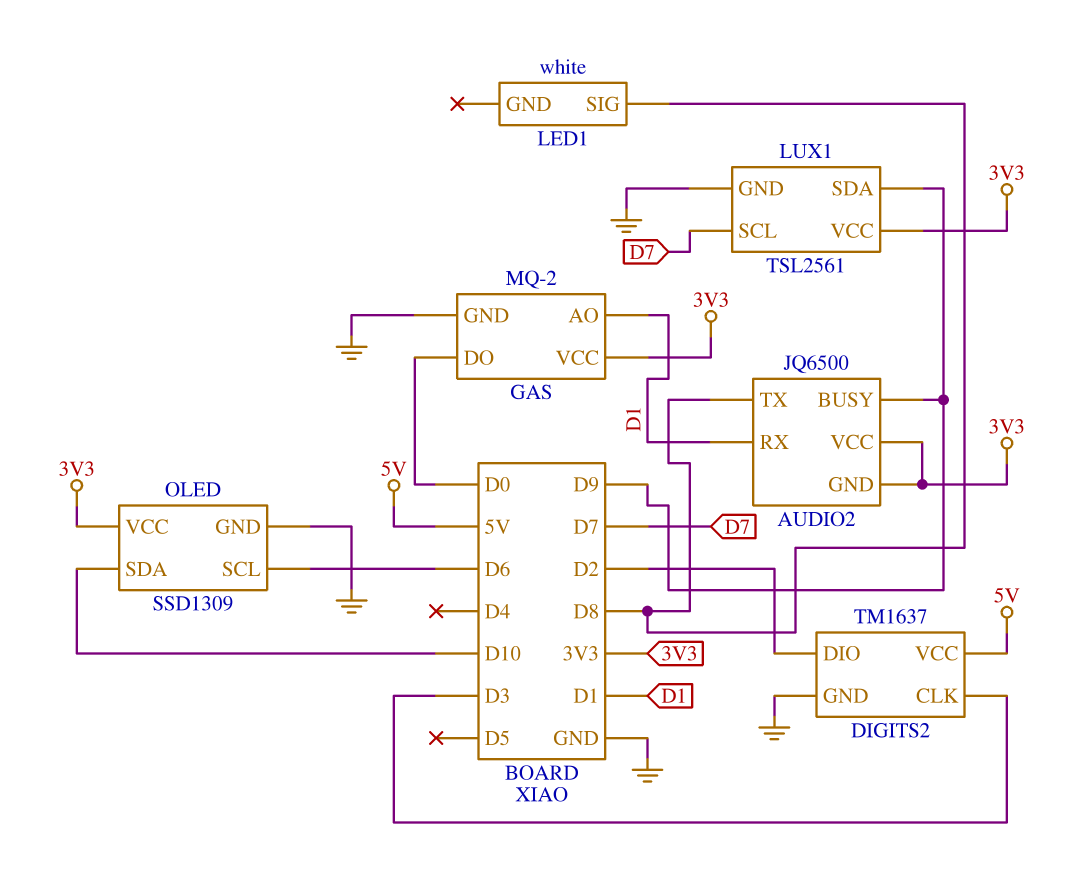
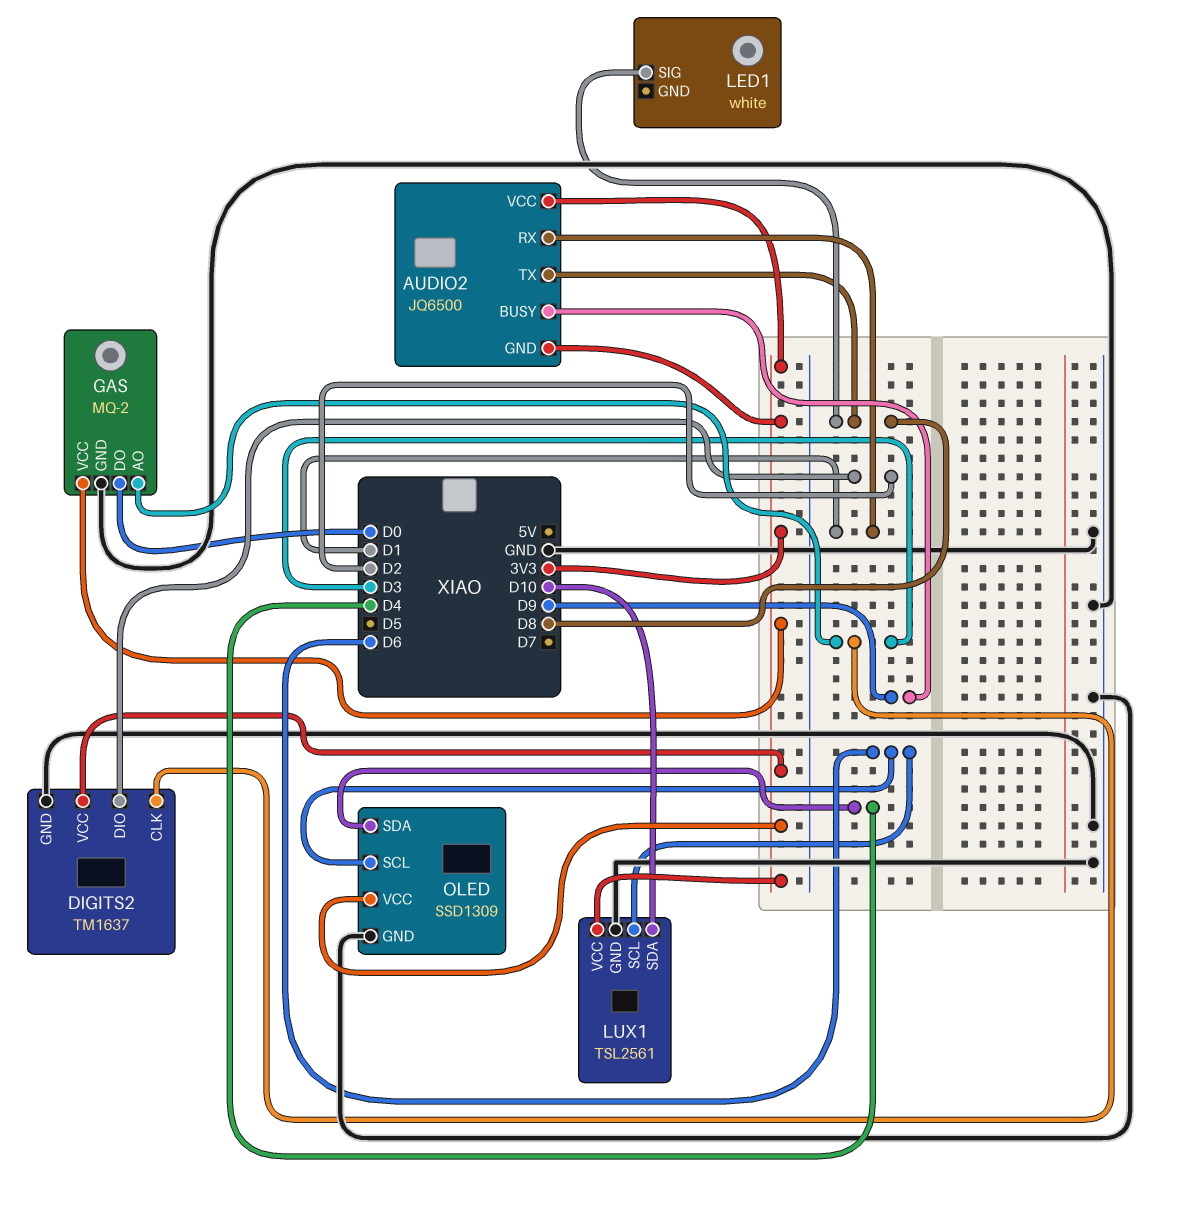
DIGITS2 pin VCC: 5V -> 3V3
GAS pin AO: D1 -> D3
LUX1 pin SCL: D7 -> D6
LUX1 pin SDA: D9 -> D10
OLED pin SDA: D10 -> D4

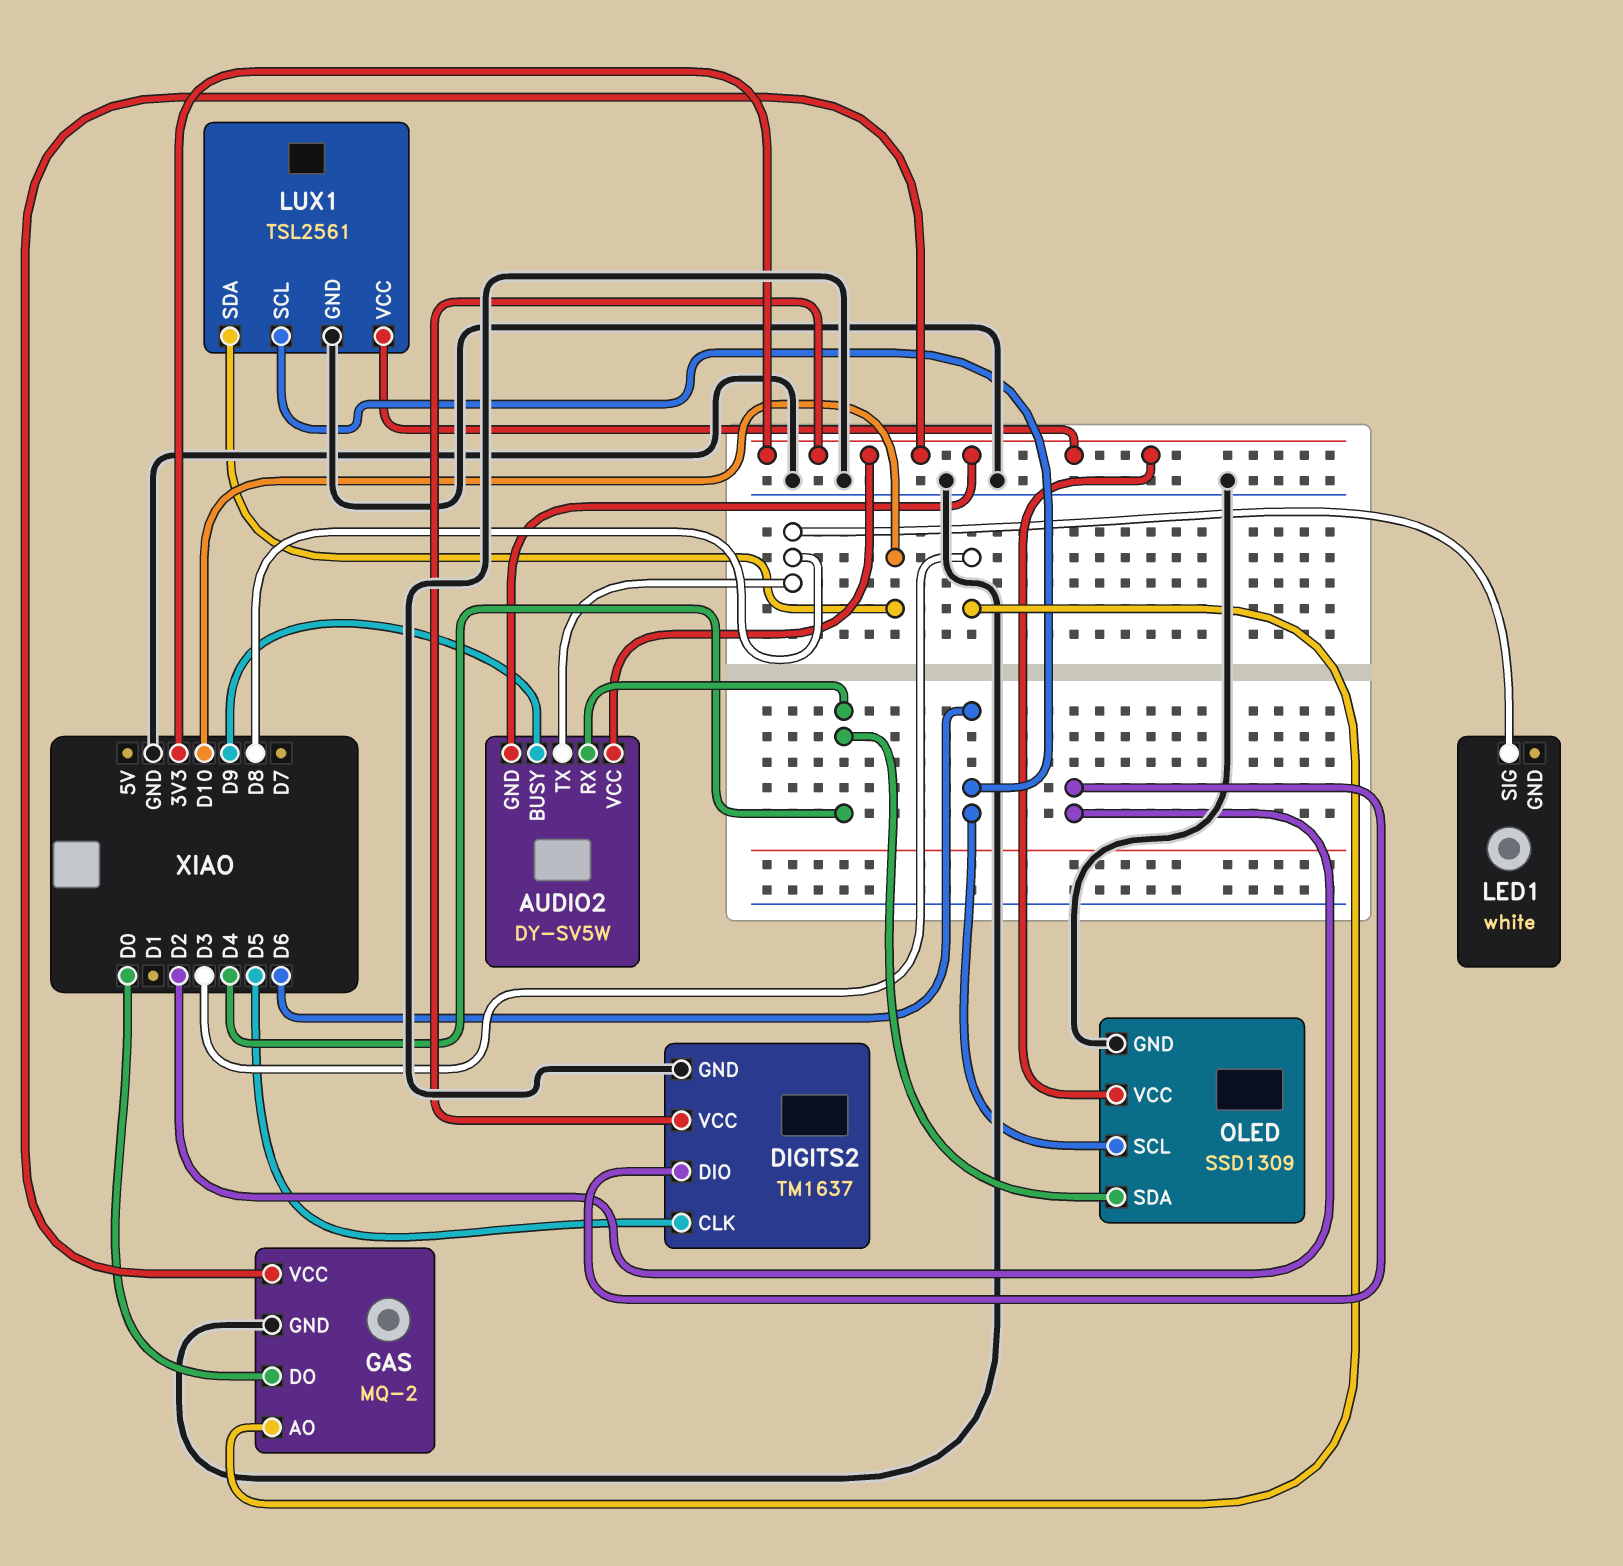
AUDIO2: JQ6500 -> DY-SV5W
AUDIO2 pin RX: D1 -> D4
DIGITS2 pin CLK: D3 -> D5

